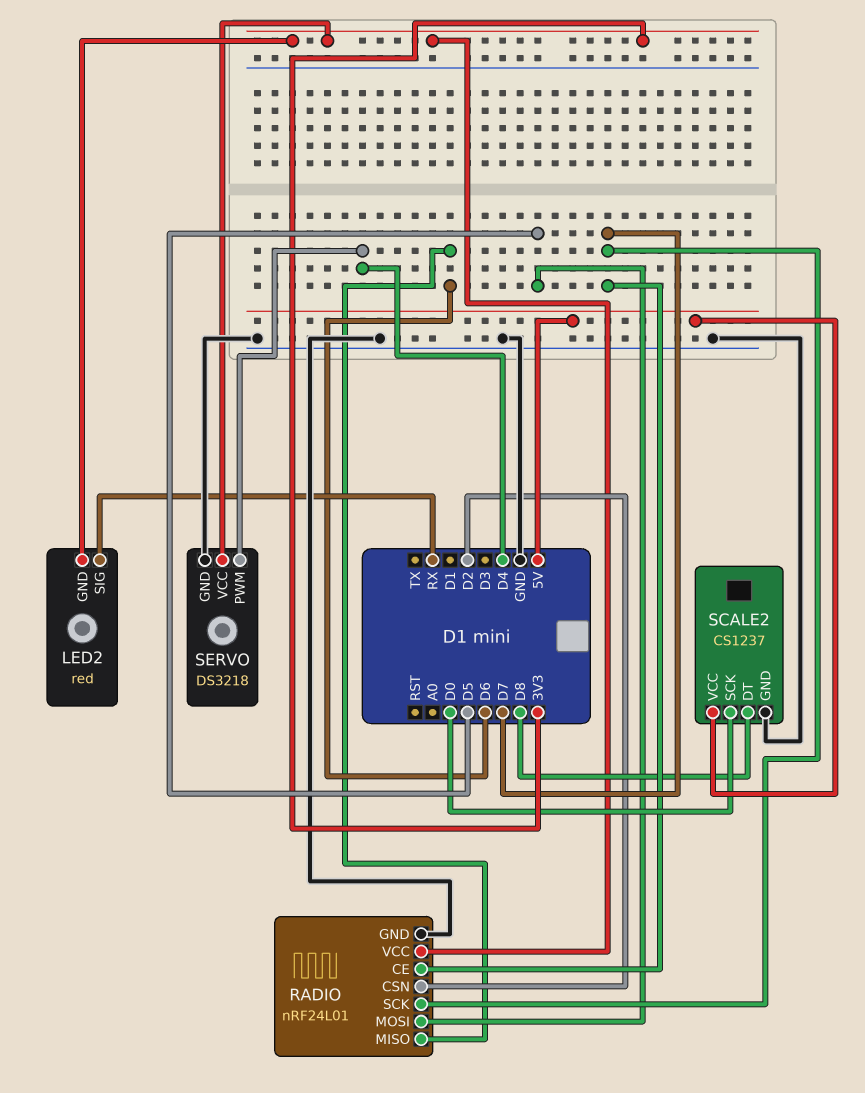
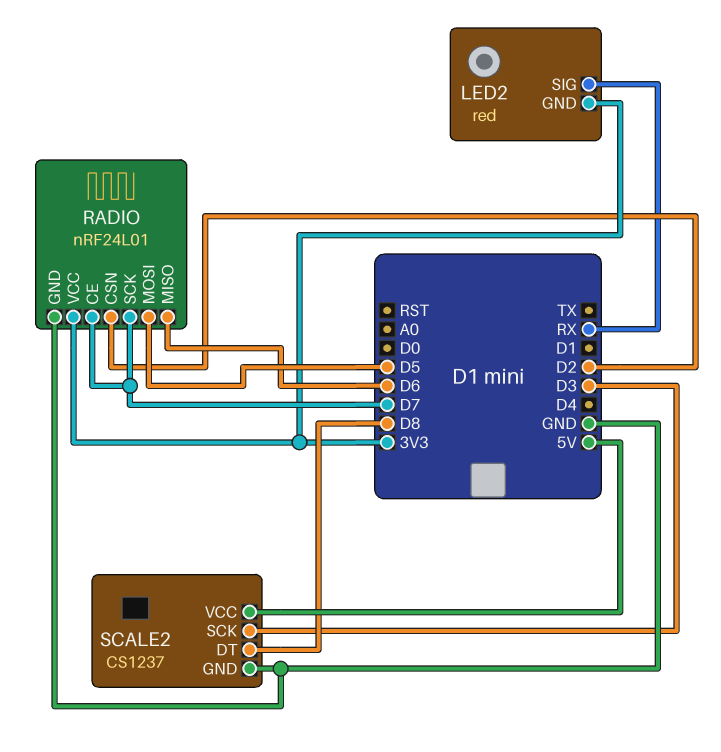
SCALE2 pin SCK: D0 -> D3
SERVO: DS3218 -> none
SERVO pin GND: GND -> none
SERVO pin PWM: D4 -> none
SERVO pin VCC: 3V3 -> none

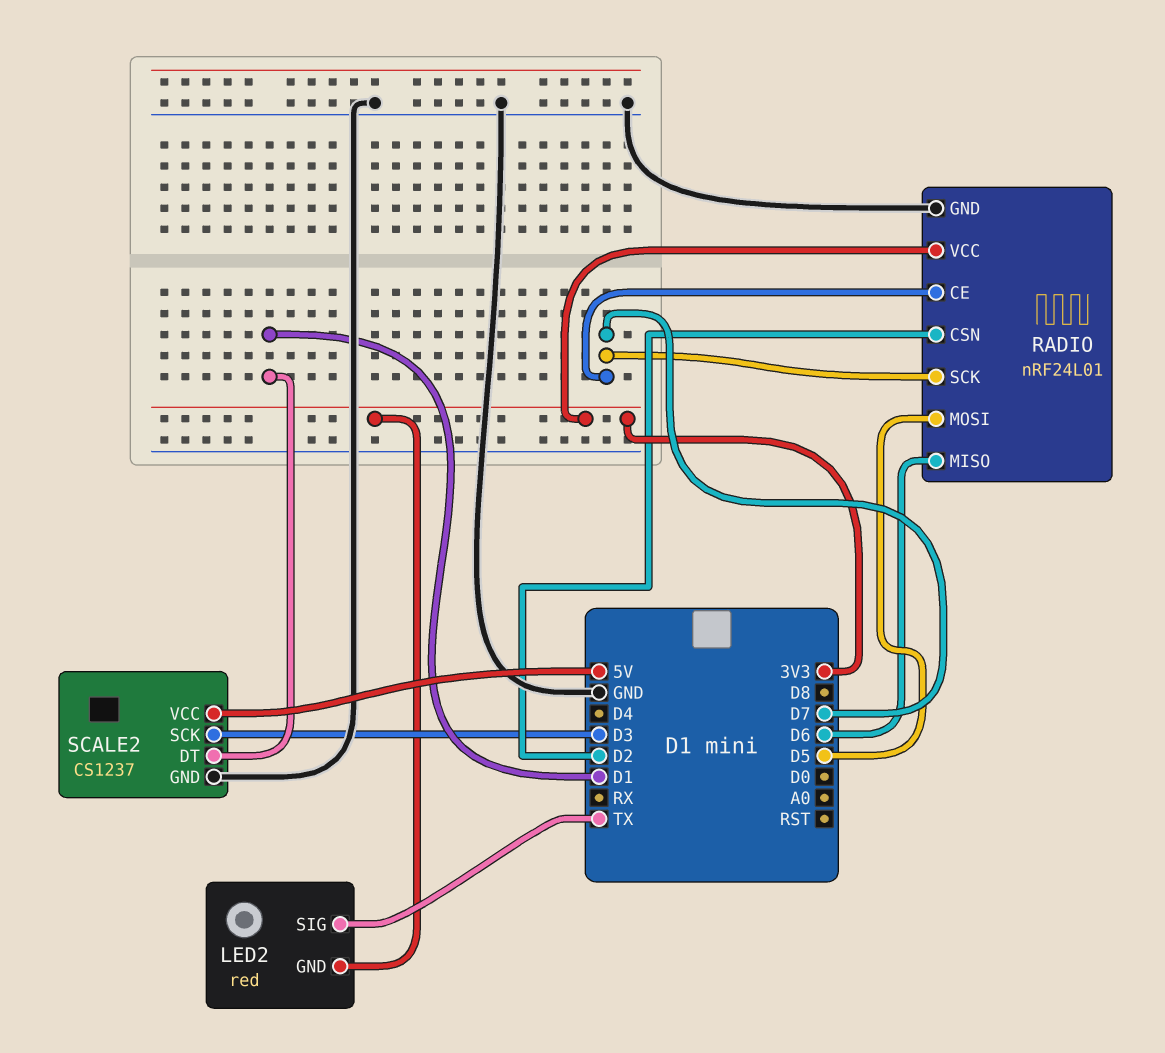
LED2 pin SIG: RX -> TX
SCALE2 pin DT: D8 -> D1

